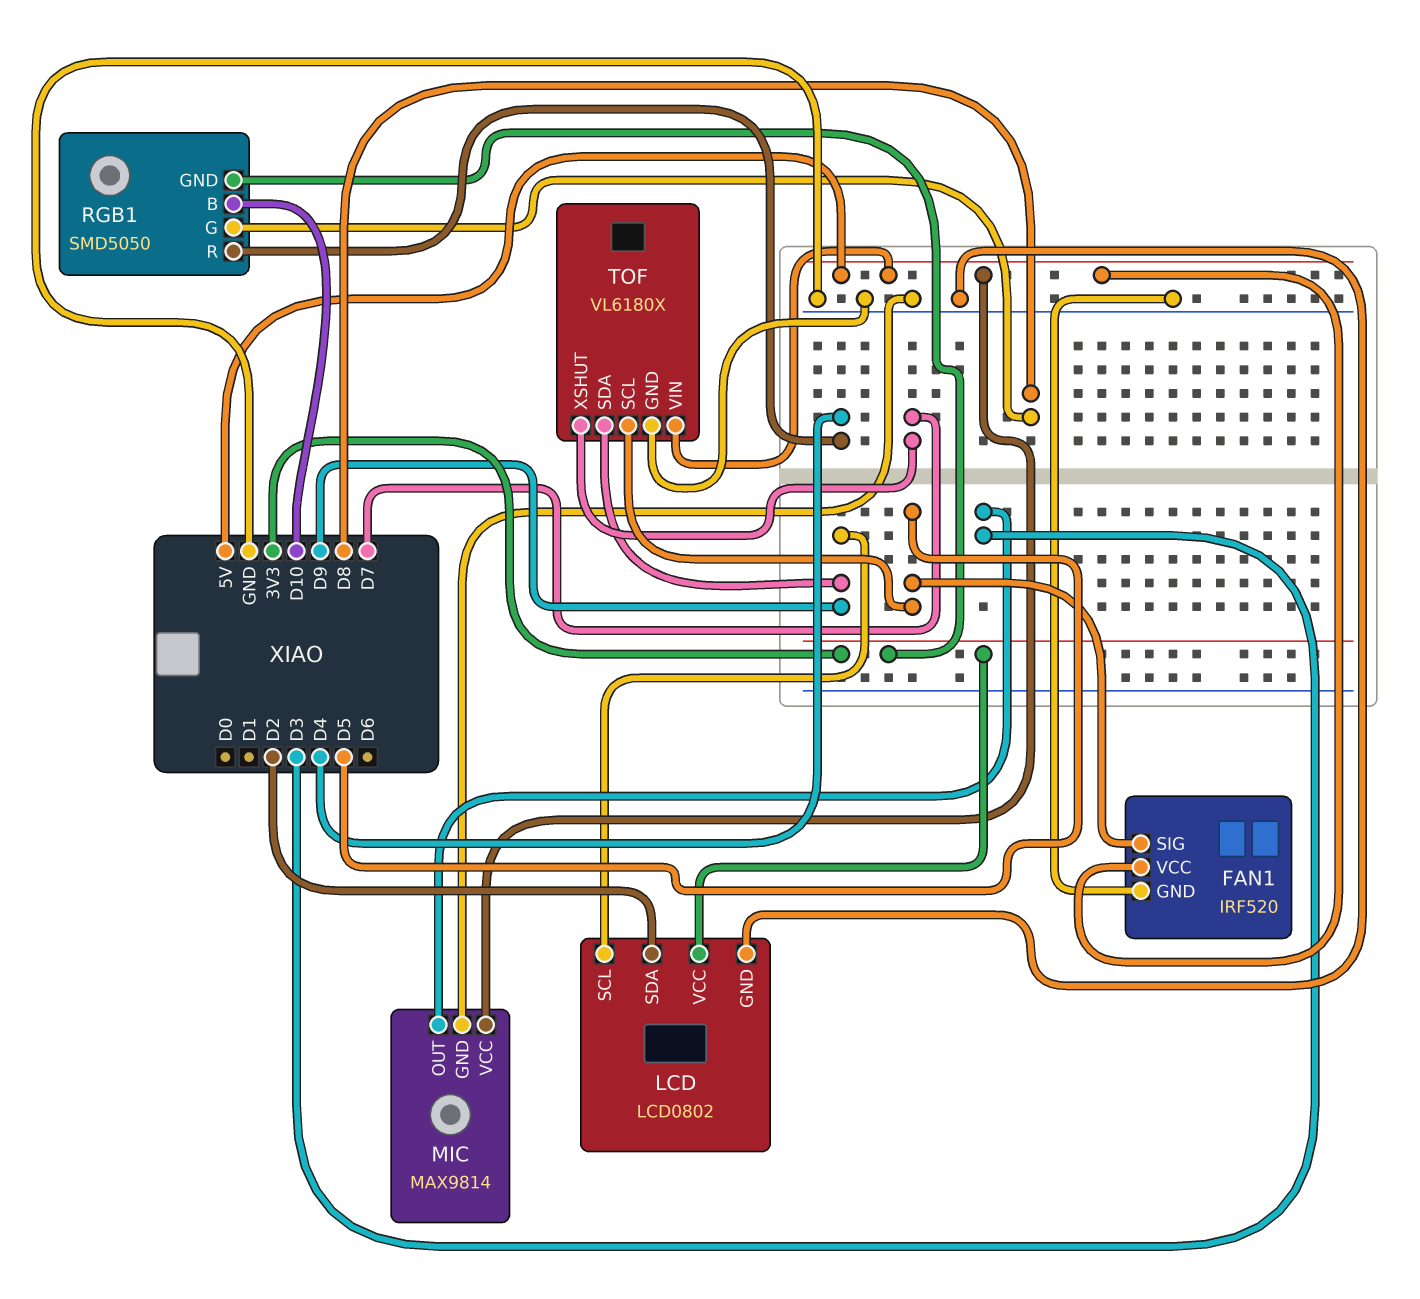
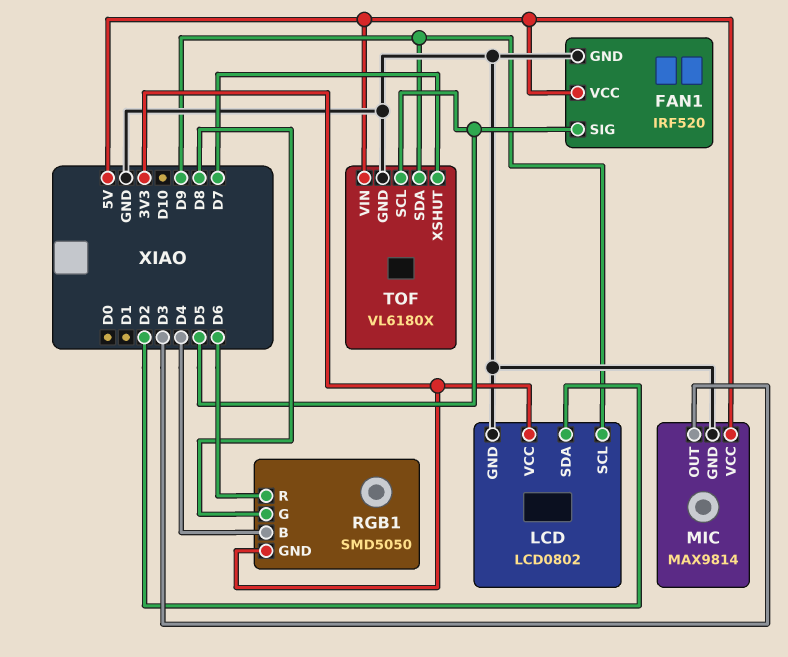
RGB1 pin B: D10 -> D4
RGB1 pin R: D4 -> D6

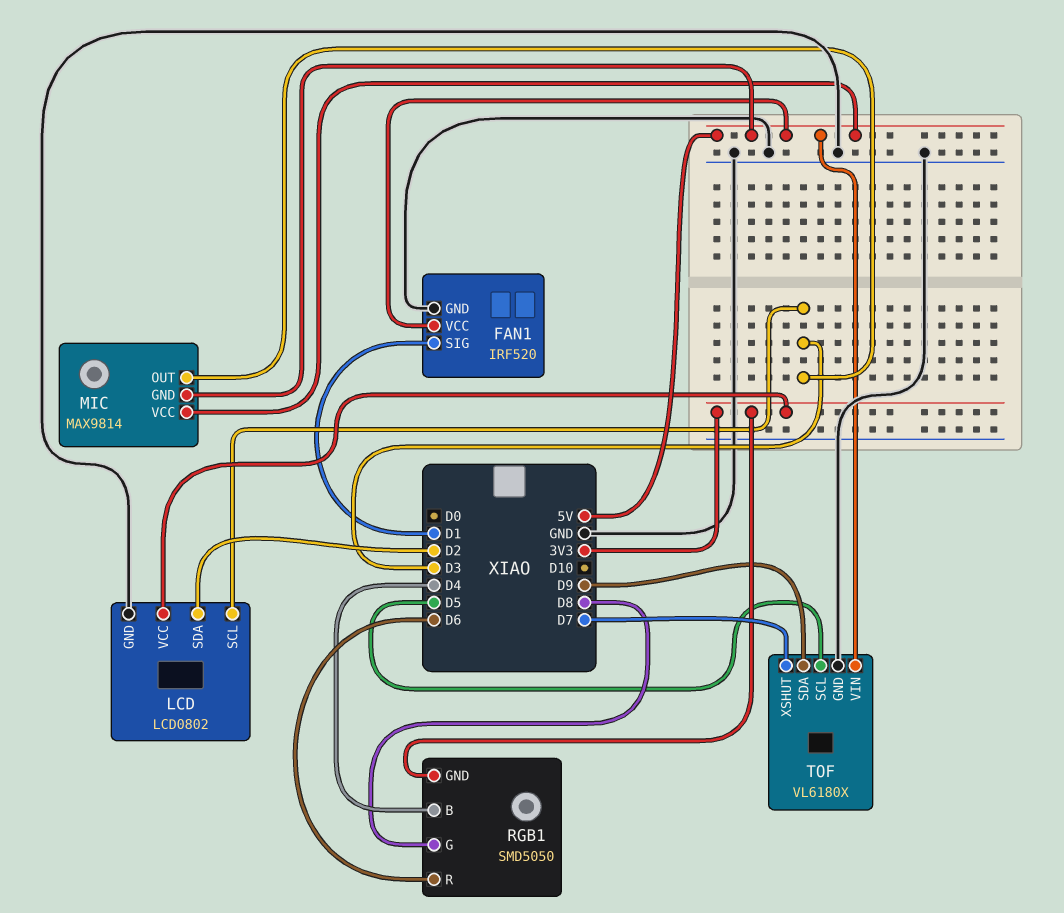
FAN1 pin SIG: D5 -> D1
LCD pin SCL: D9 -> D3
MIC pin GND: GND -> 5V

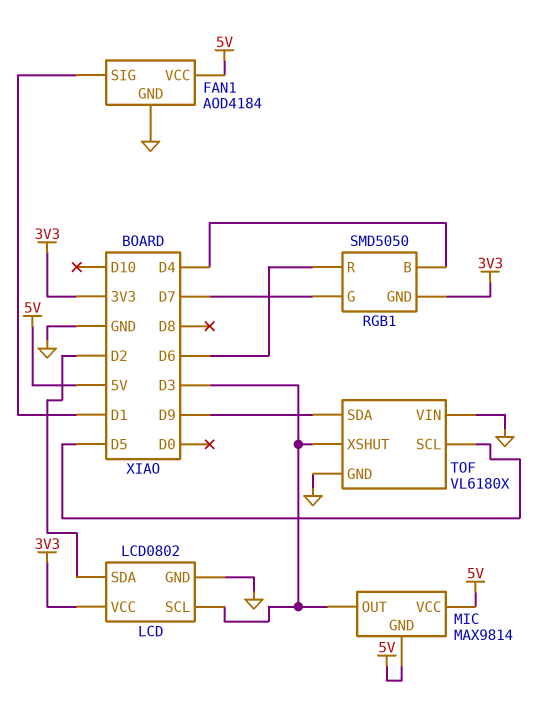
FAN1: IRF520 -> AOD4184
RGB1 pin G: D8 -> D7
TOF pin VIN: 5V -> GND
TOF pin XSHUT: D7 -> D3

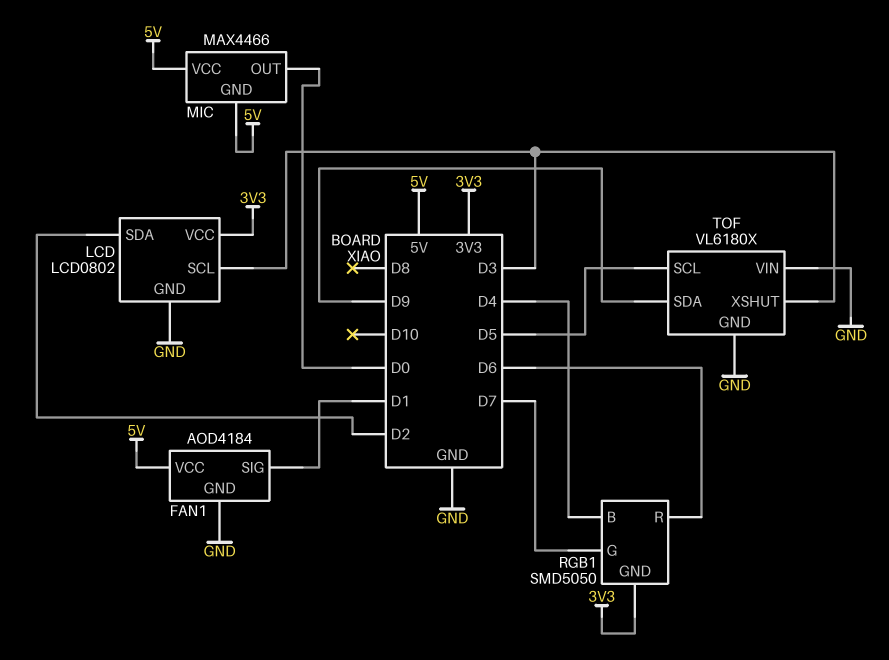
MIC: MAX9814 -> MAX4466
MIC pin OUT: D3 -> D0

